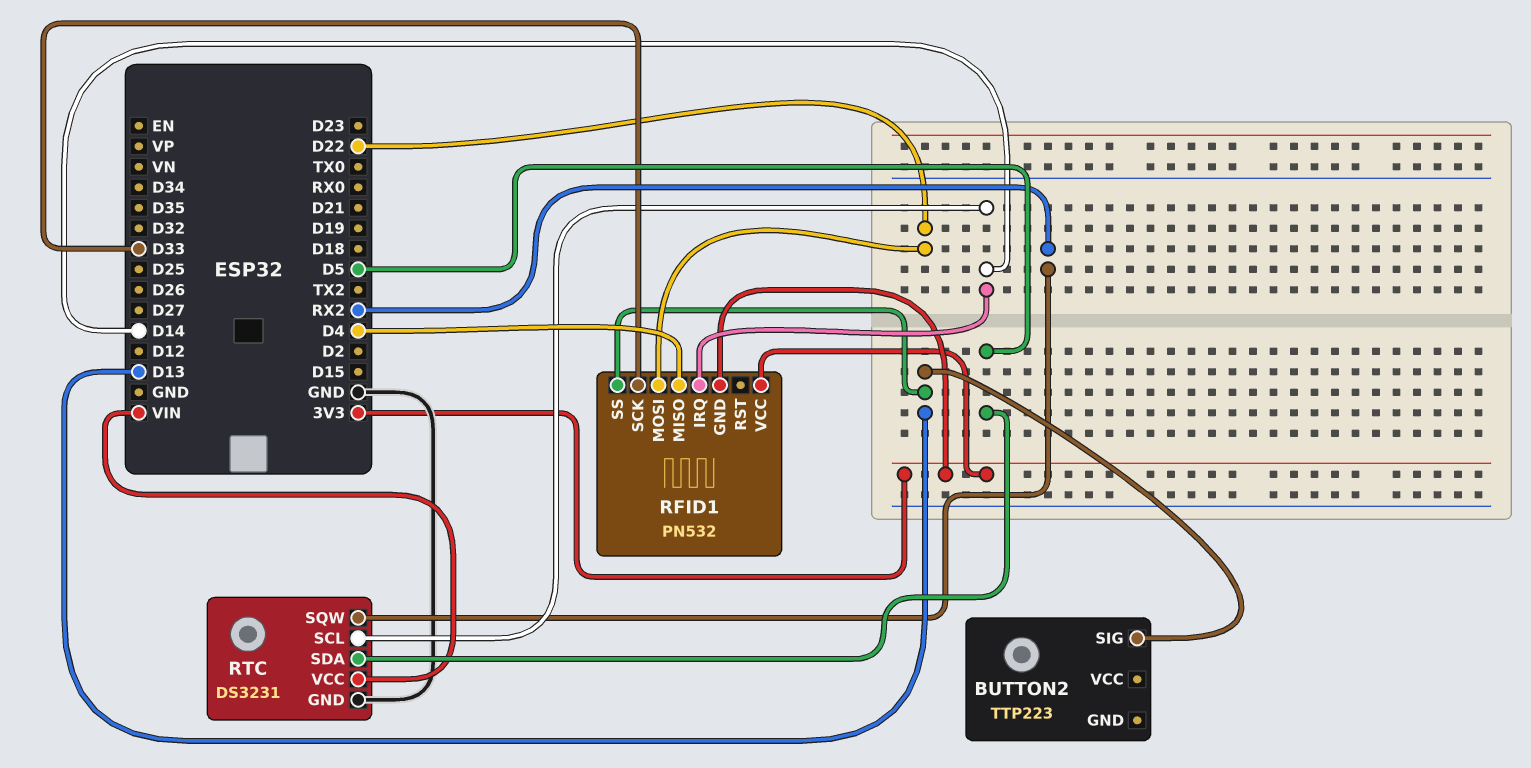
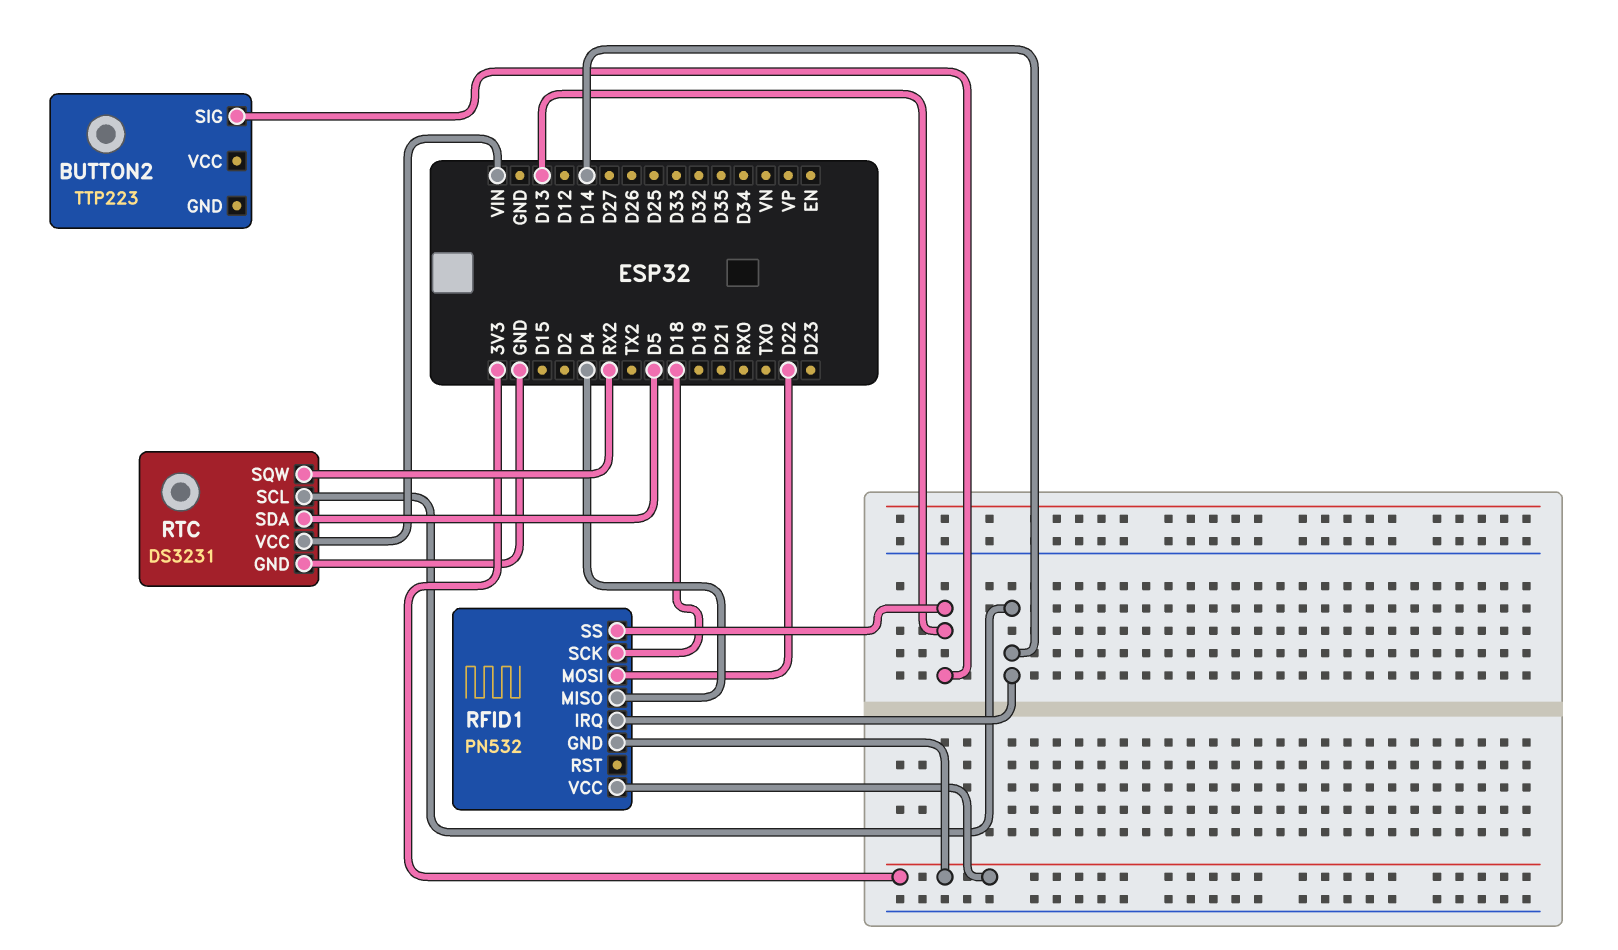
RFID1 pin SCK: D33 -> D18

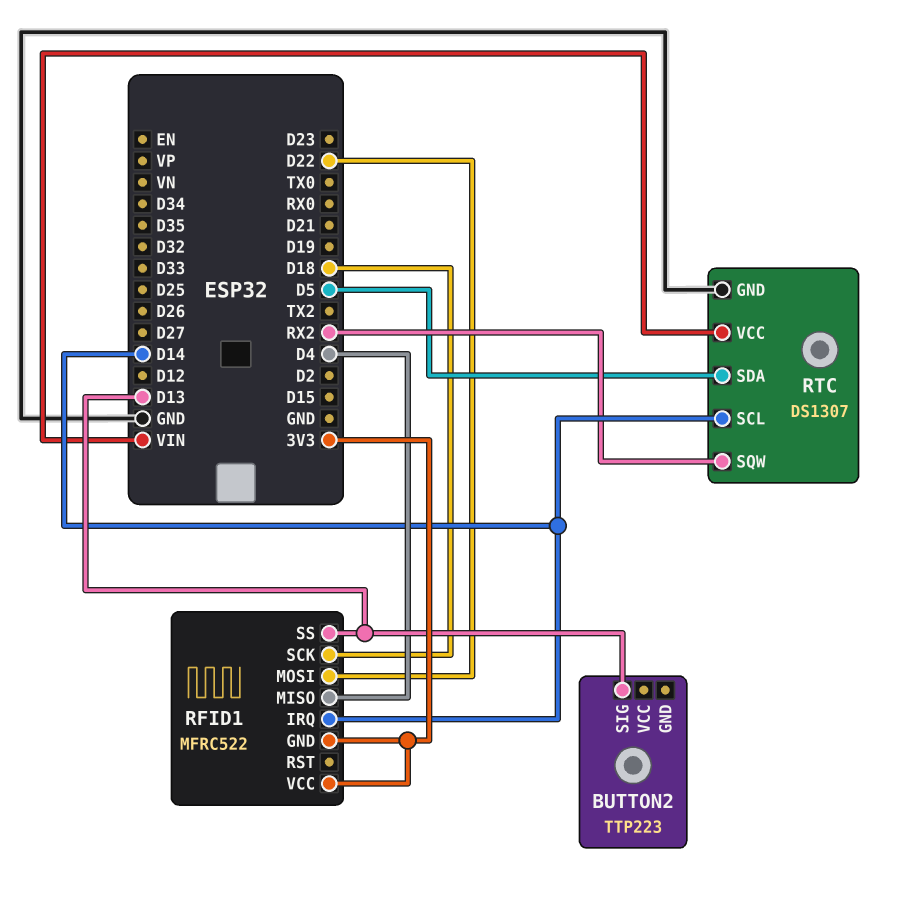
RFID1: PN532 -> MFRC522
RTC: DS3231 -> DS1307

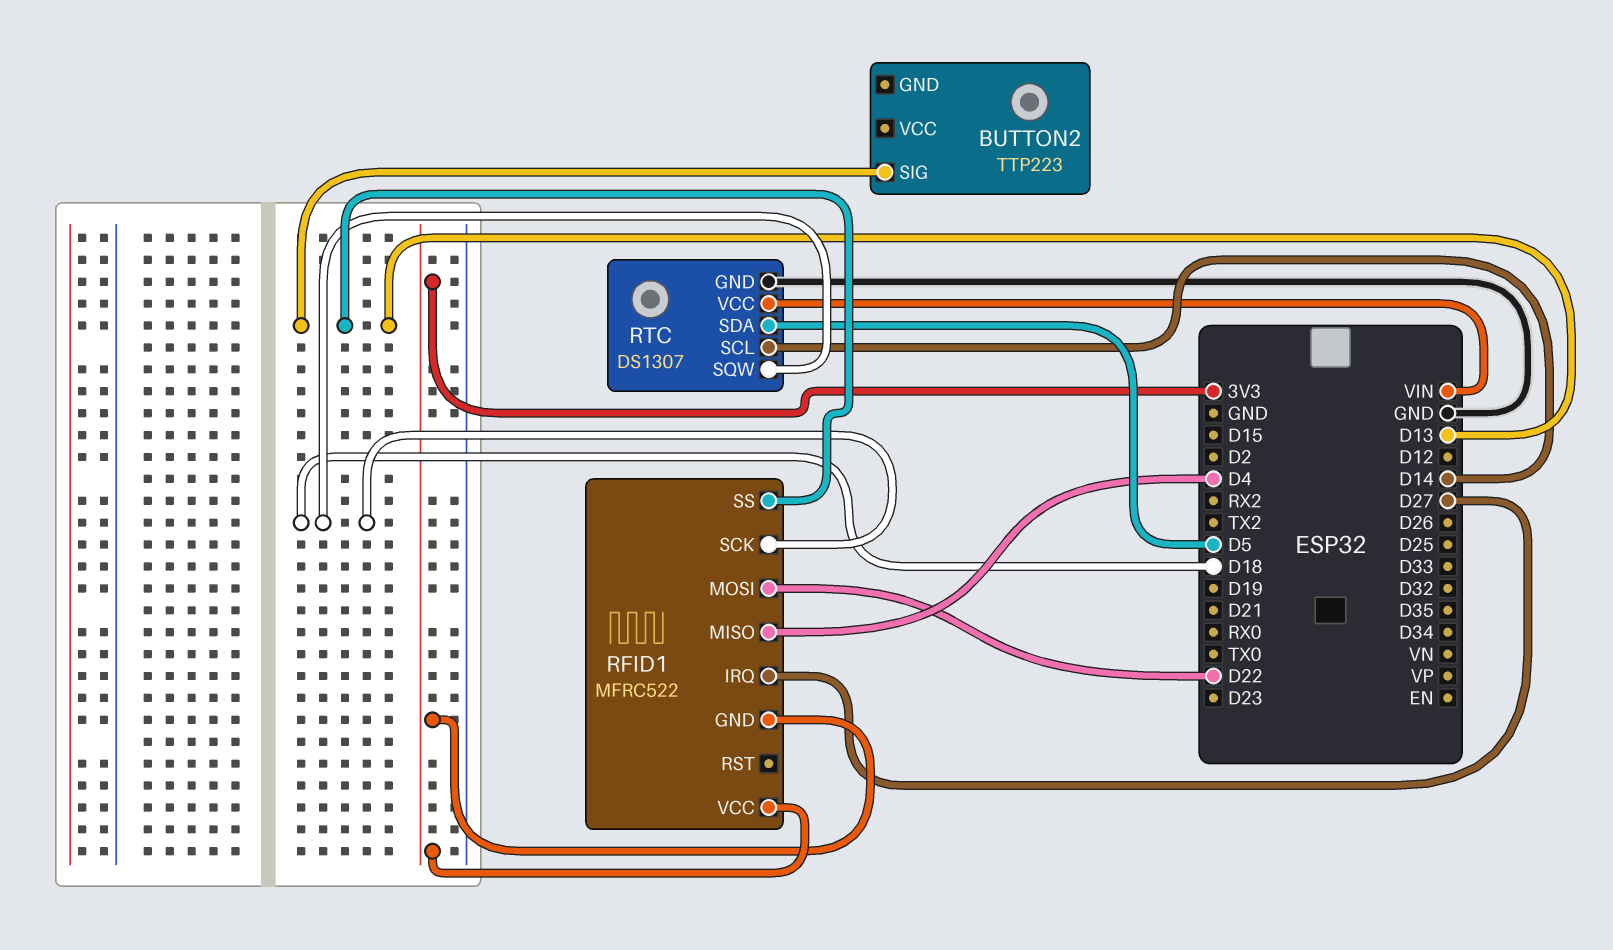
RFID1 pin IRQ: D14 -> D27
RTC pin SQW: RX2 -> D18

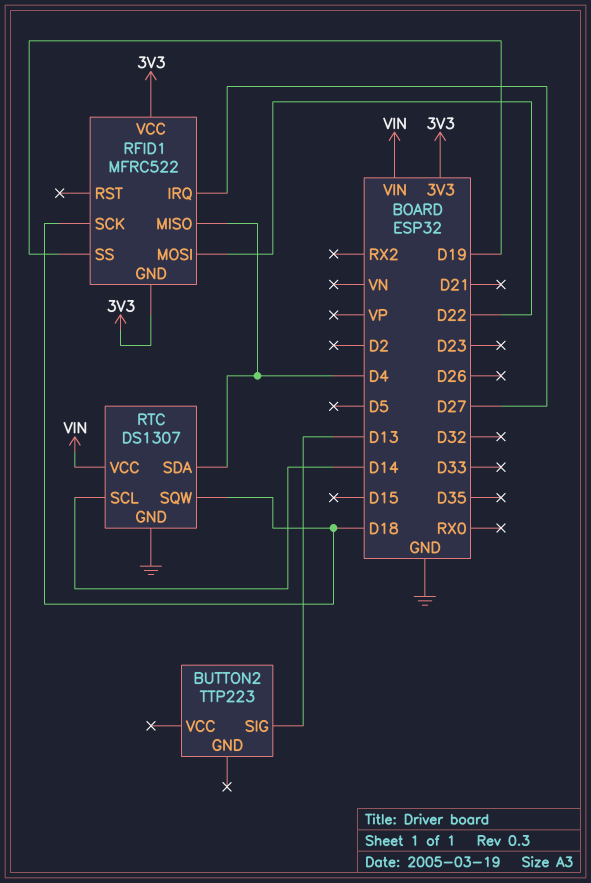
RFID1 pin SS: D13 -> D19
RTC pin SDA: D5 -> D4

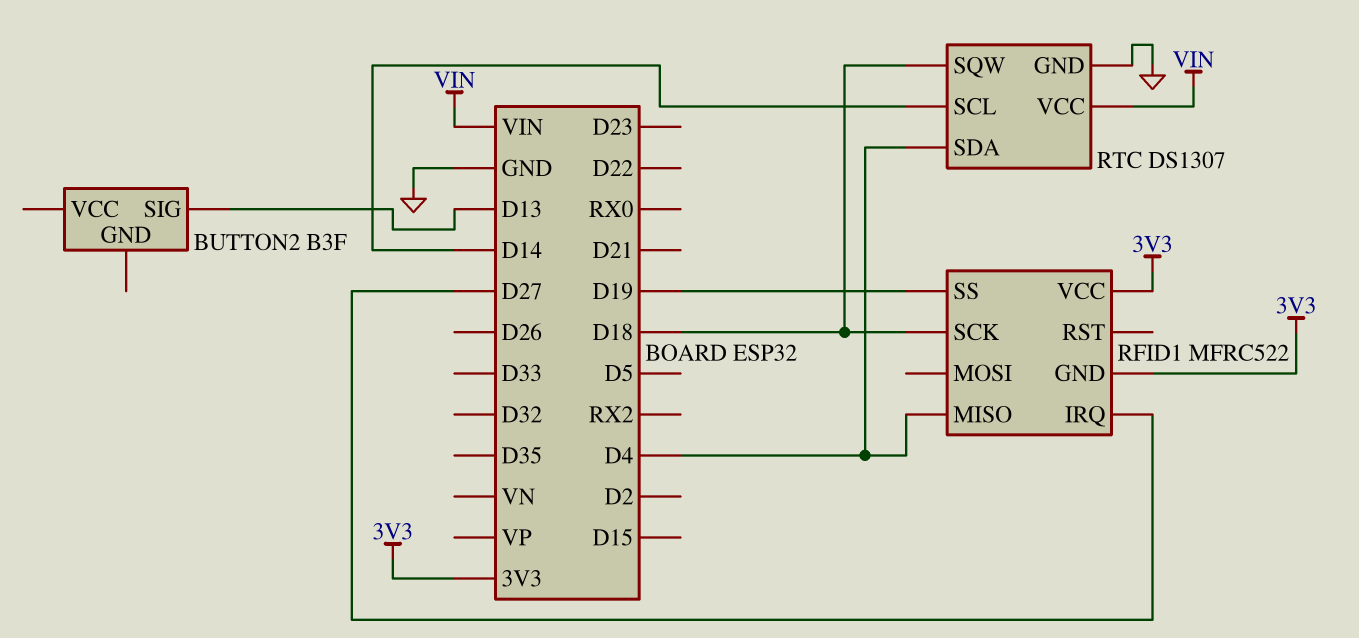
BUTTON2: TTP223 -> B3F
RFID1 pin MOSI: D22 -> none

